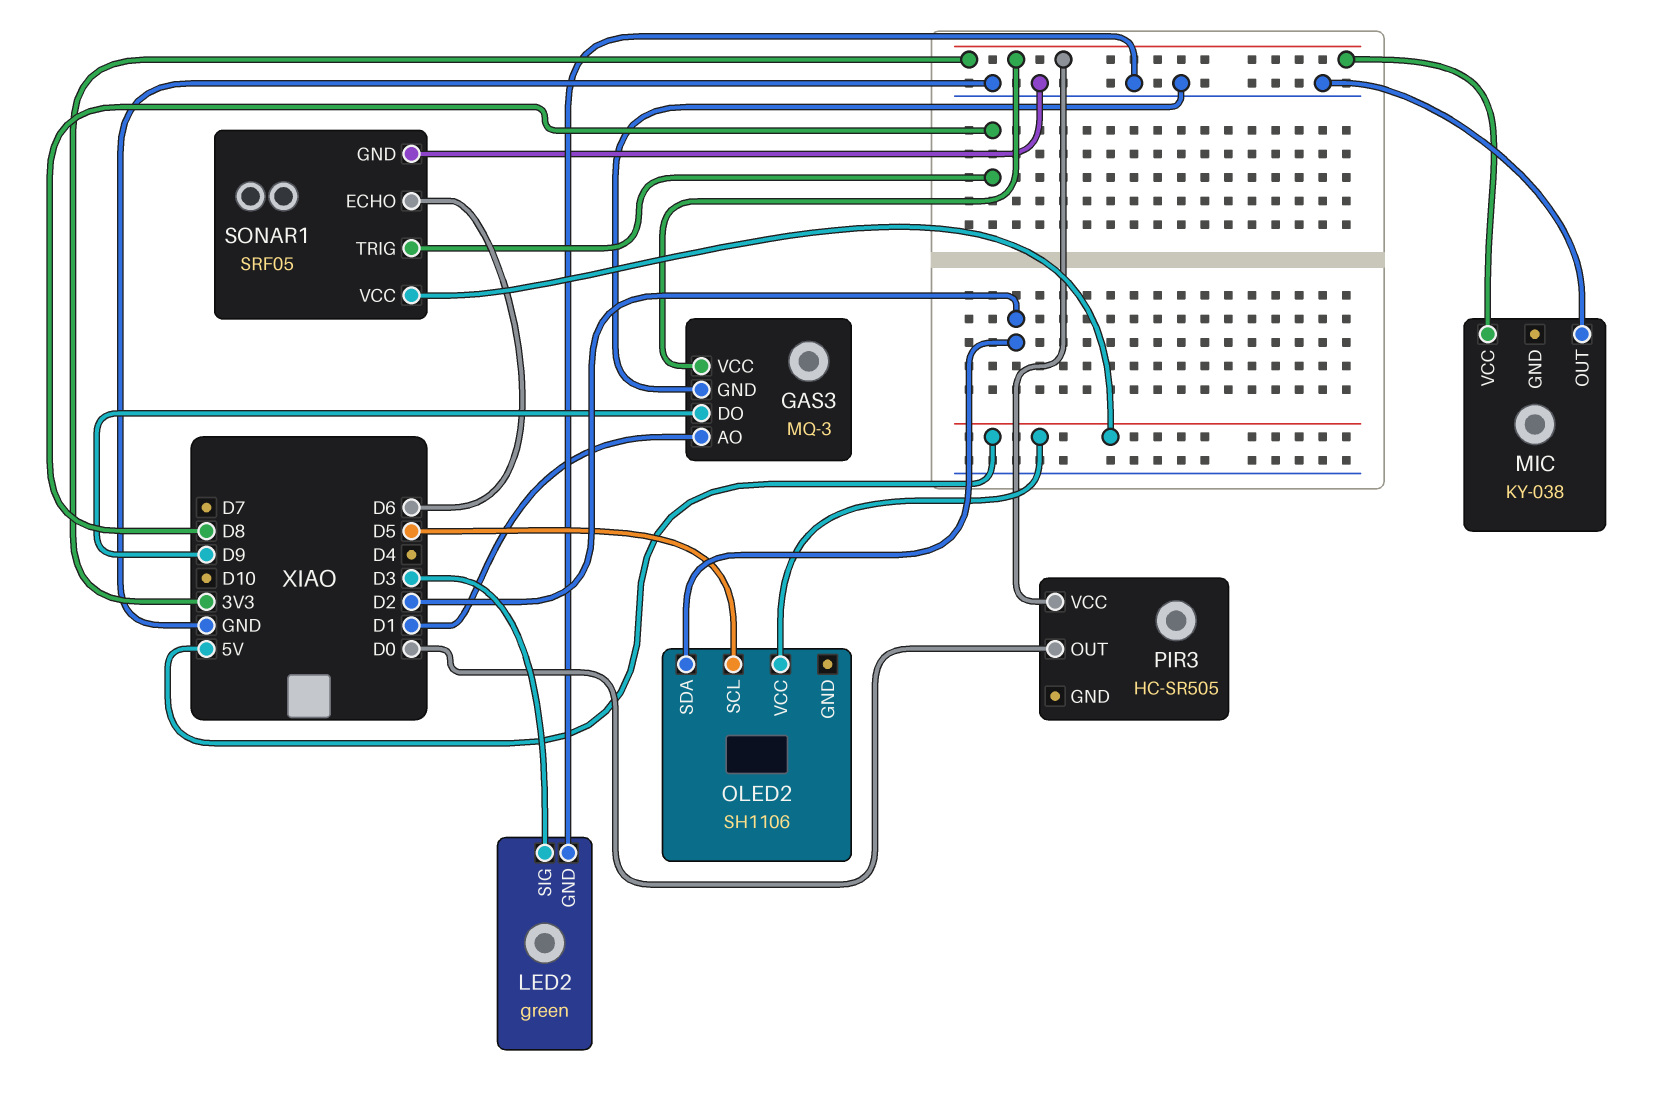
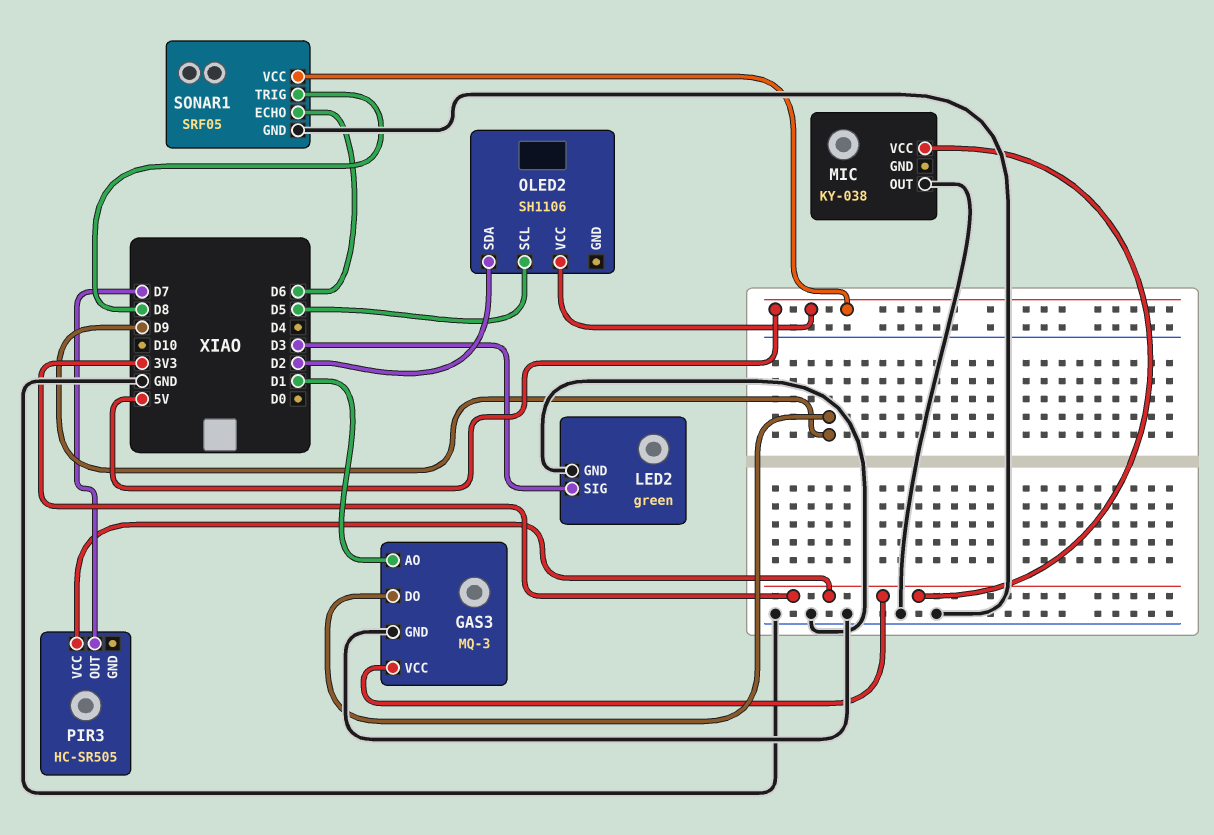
PIR3 pin OUT: D0 -> D7

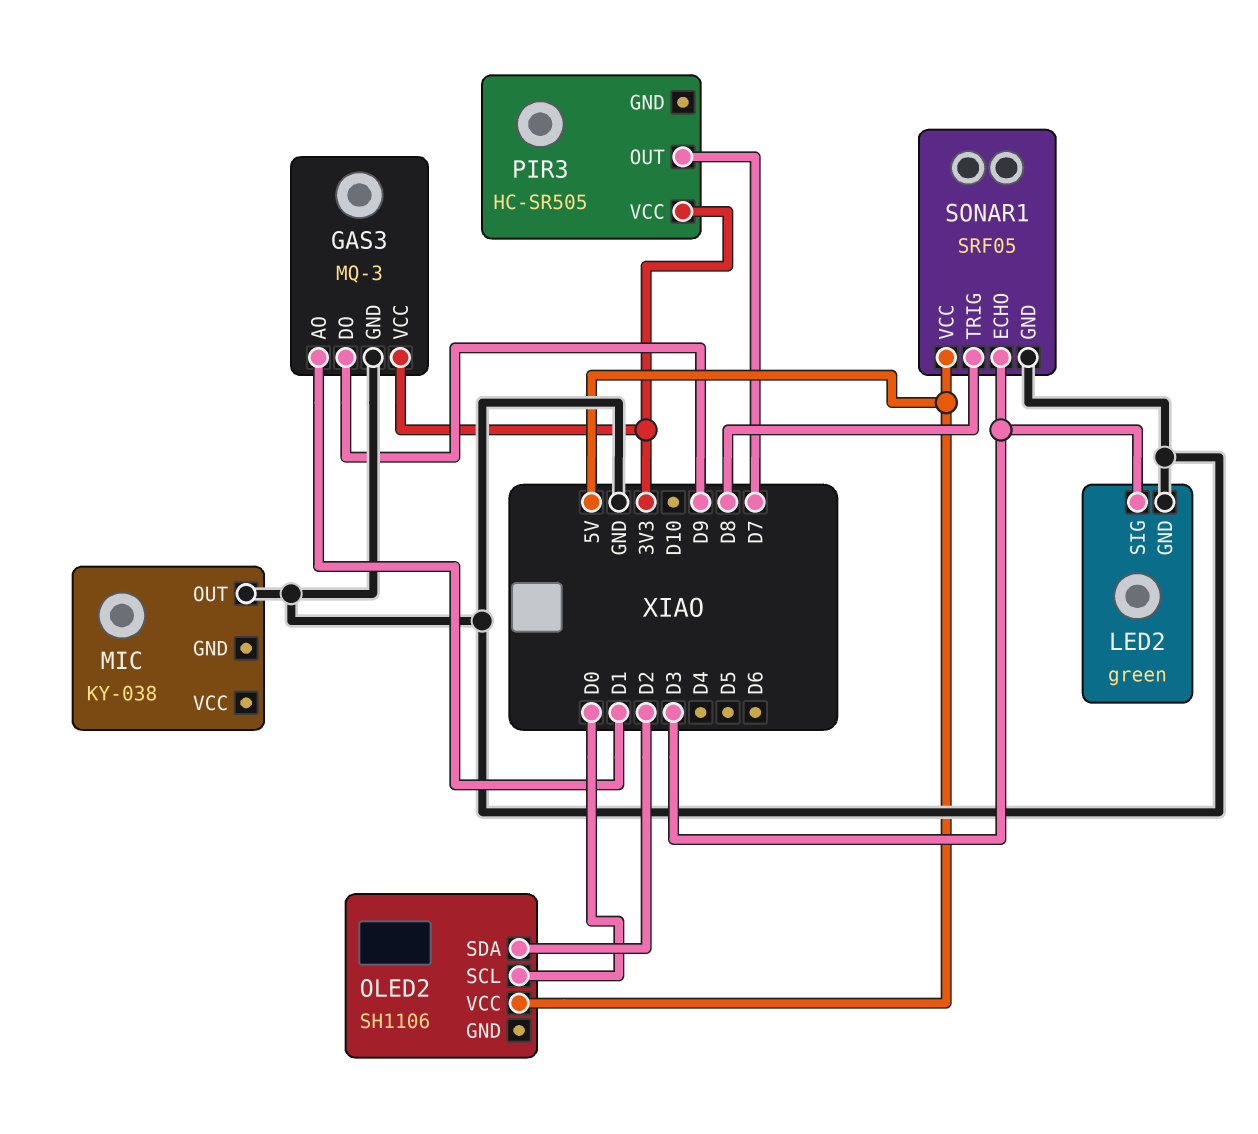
MIC pin VCC: 3V3 -> none
OLED2 pin SCL: D5 -> D0
SONAR1 pin ECHO: D6 -> D3

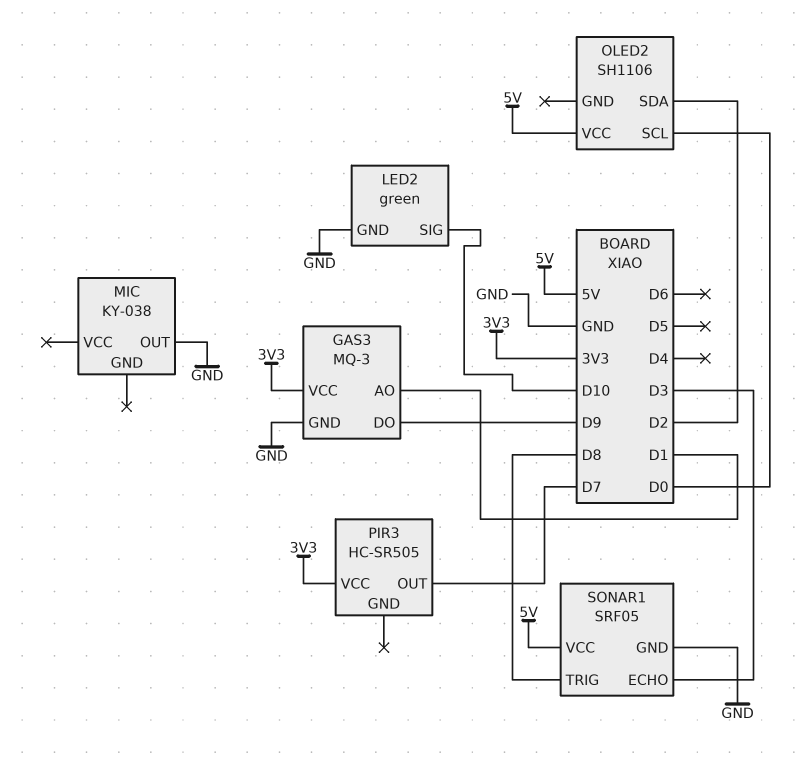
LED2 pin SIG: D3 -> D10

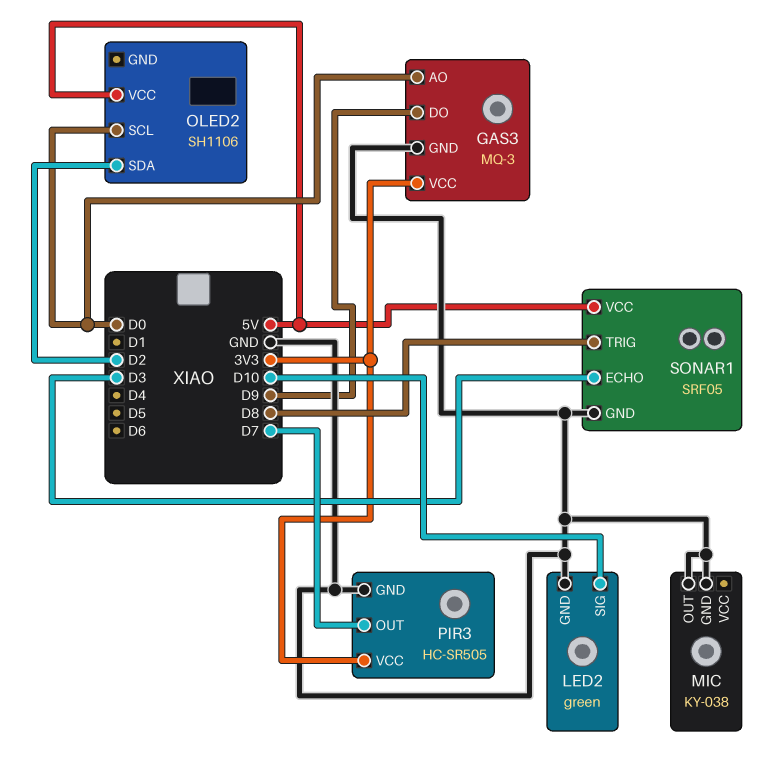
GAS3 pin AO: D1 -> D0
MIC pin GND: none -> GND
PIR3 pin GND: none -> GND

